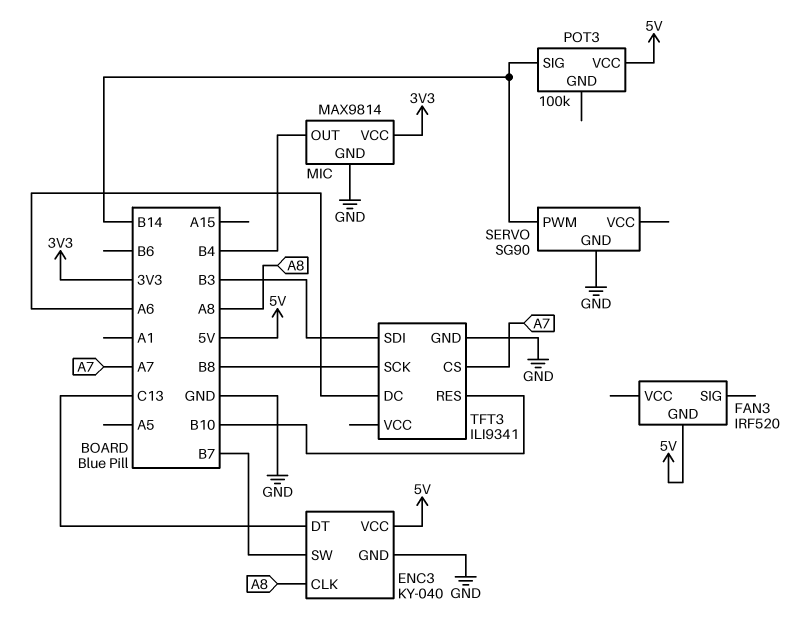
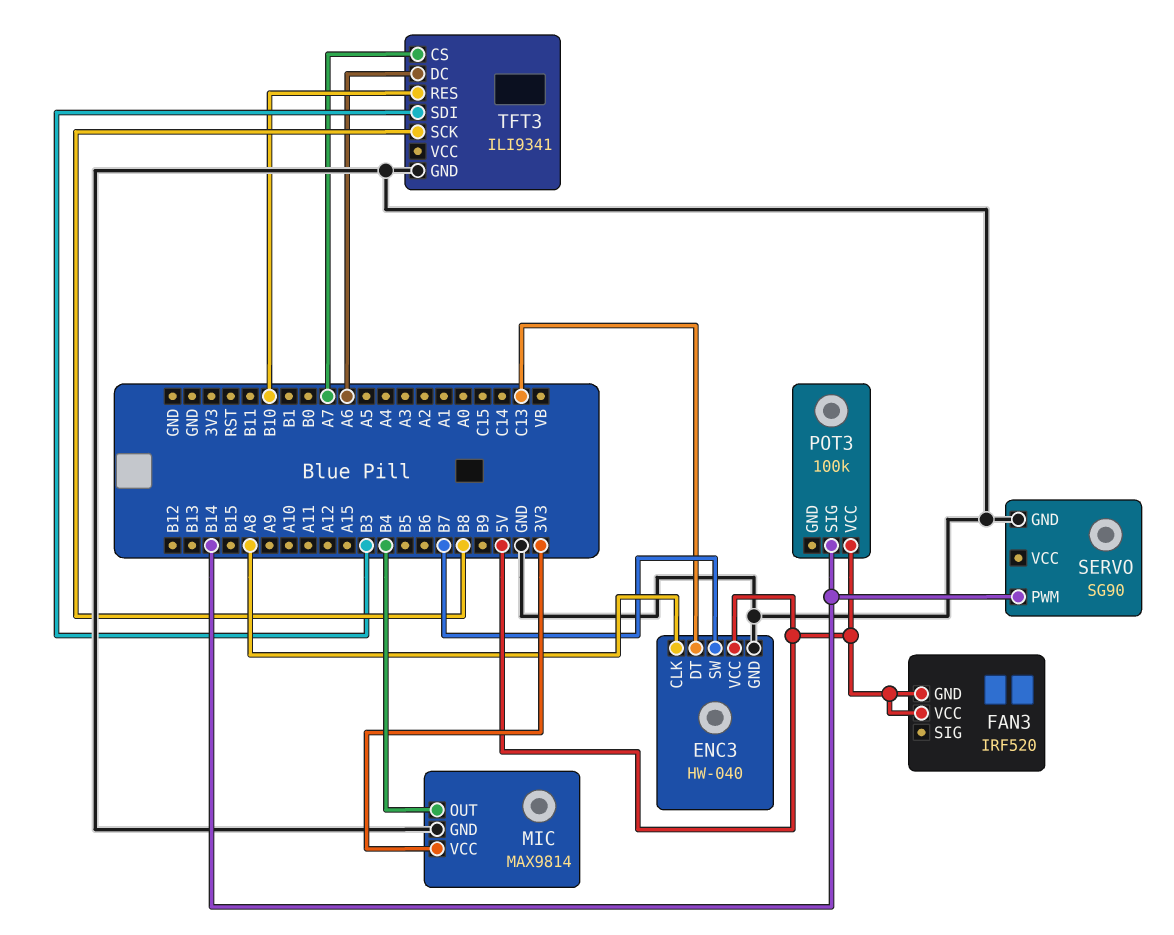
ENC3: KY-040 -> HW-040
FAN3 pin VCC: none -> 5V

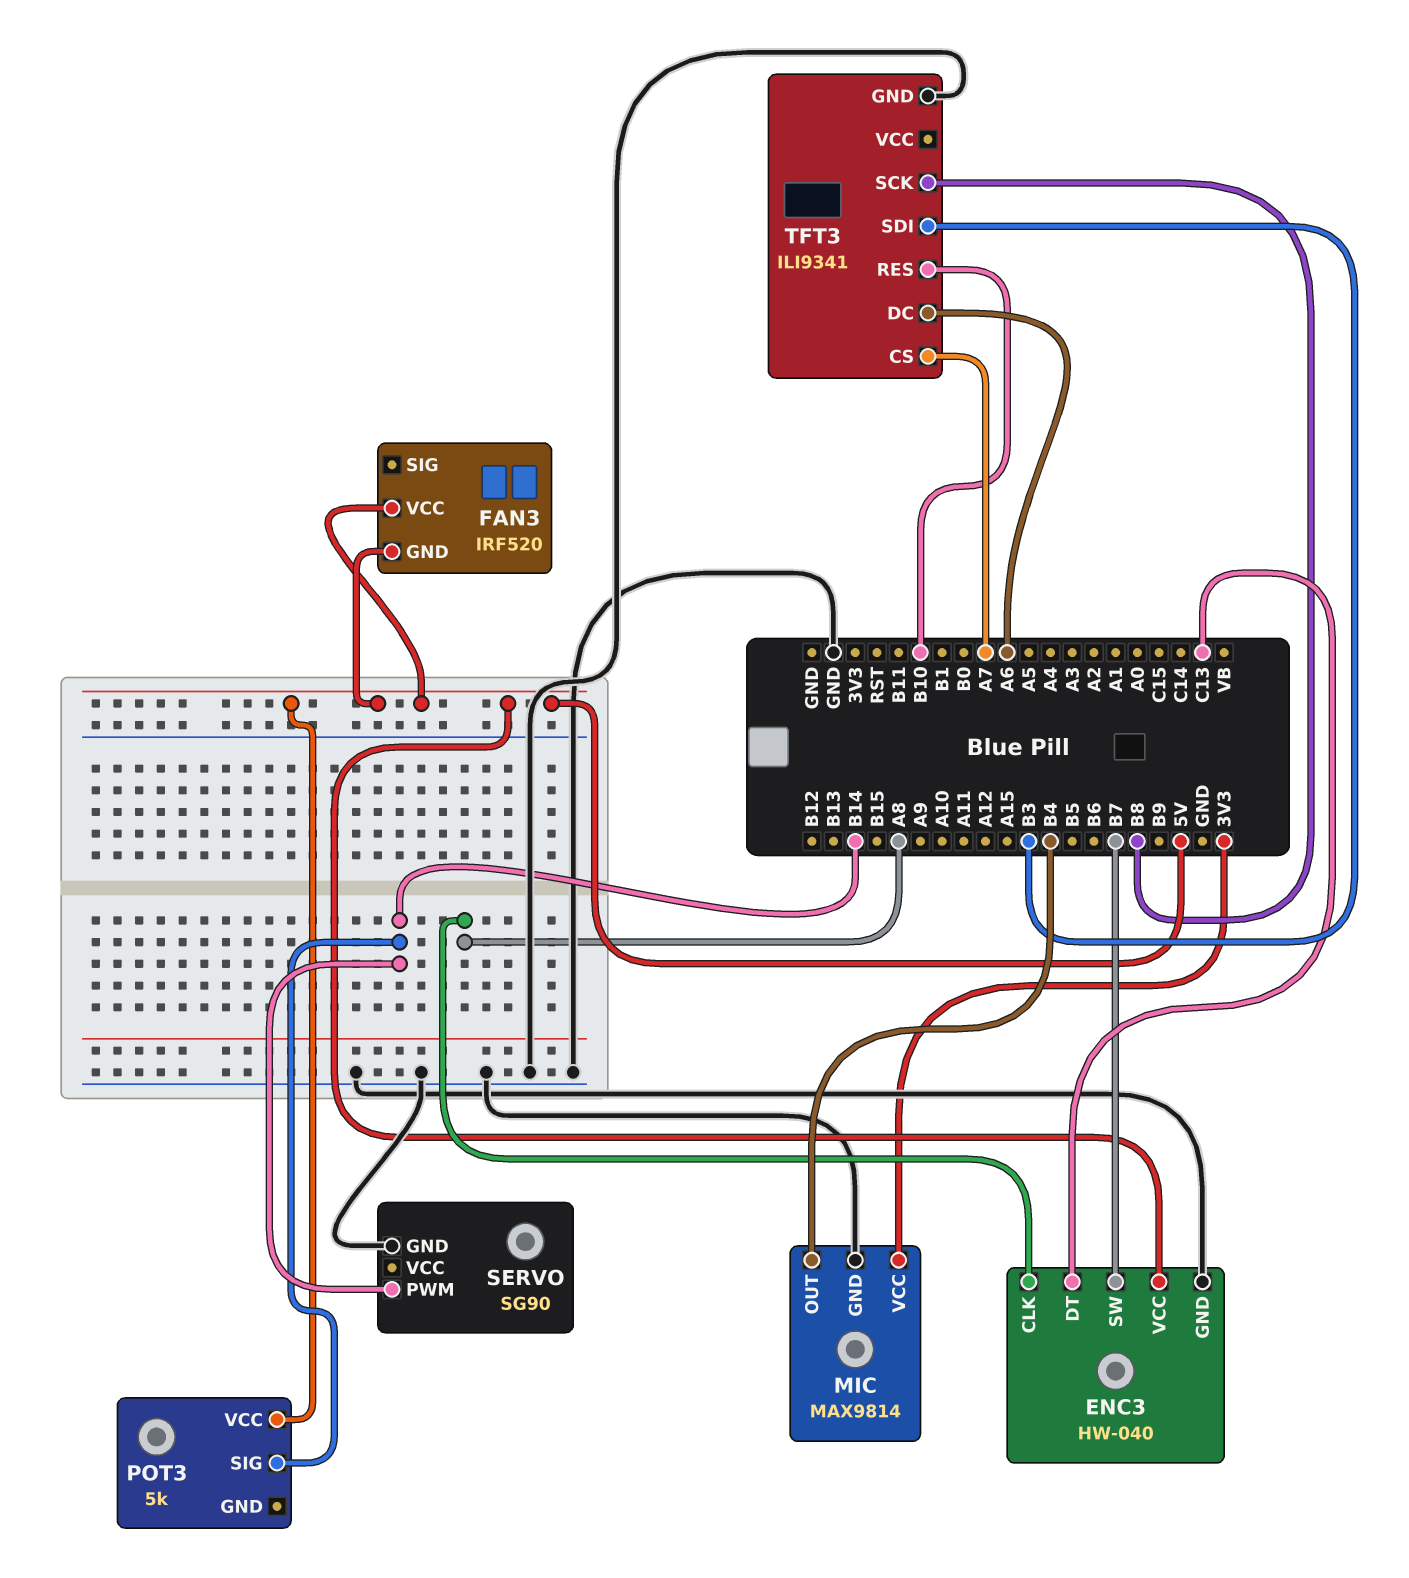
POT3: 100k -> 5k

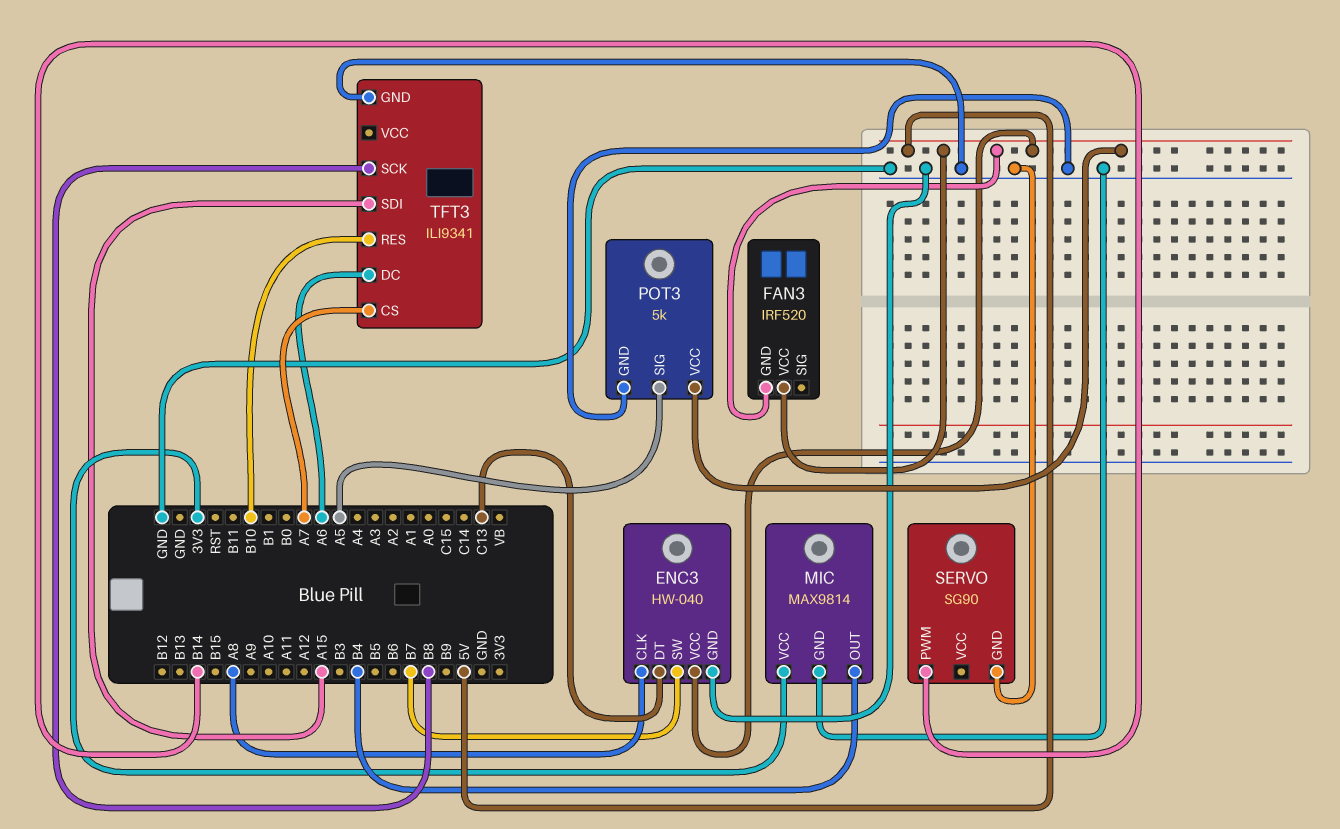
POT3 pin GND: none -> GND
POT3 pin SIG: B14 -> A5
TFT3 pin SDI: B3 -> A15

